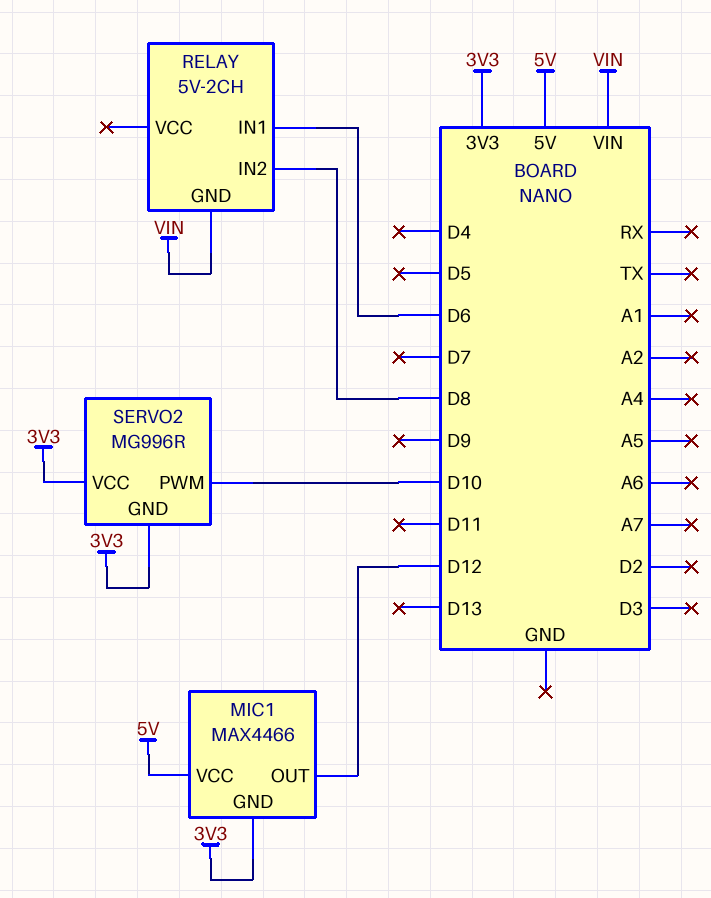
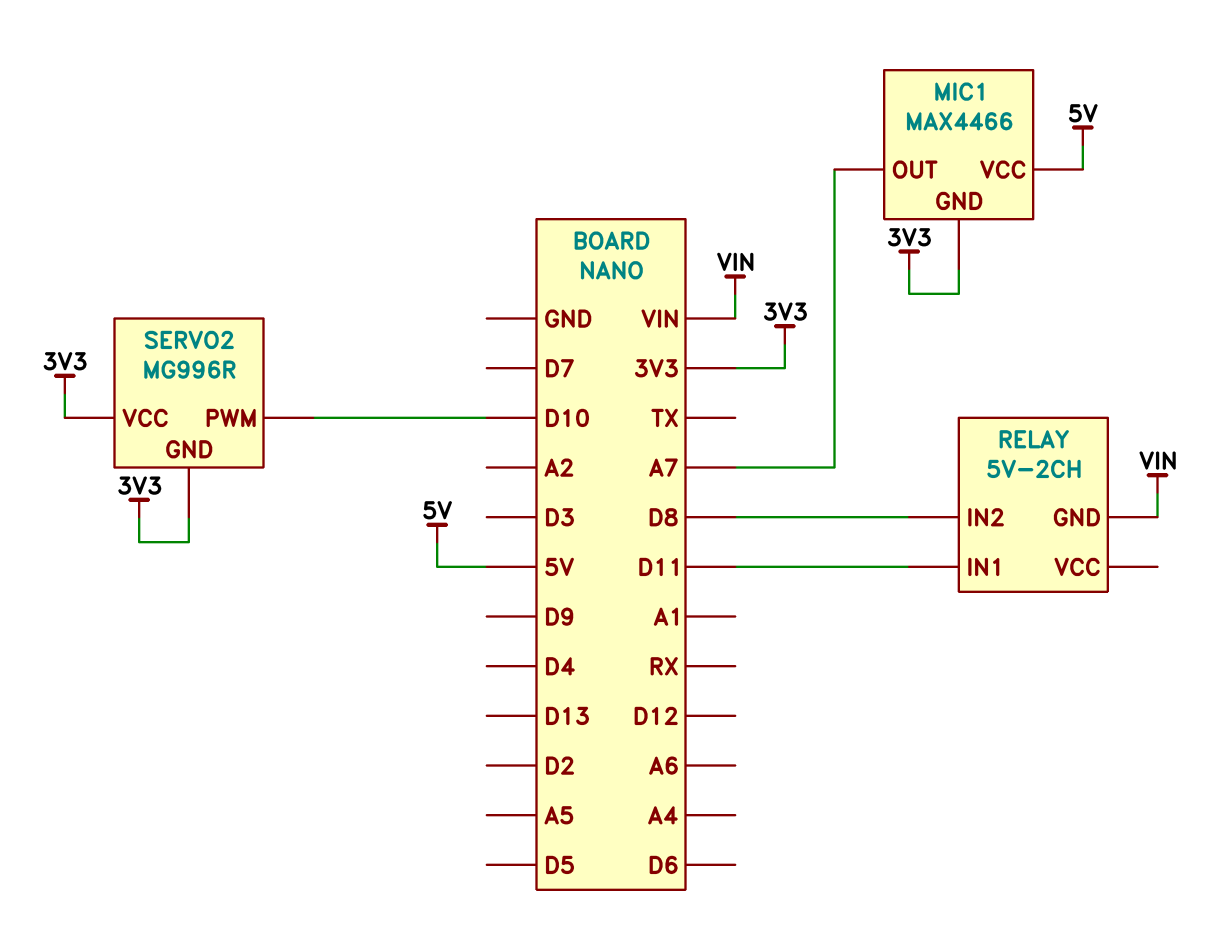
MIC1 pin OUT: D12 -> A7
RELAY pin IN1: D6 -> D11

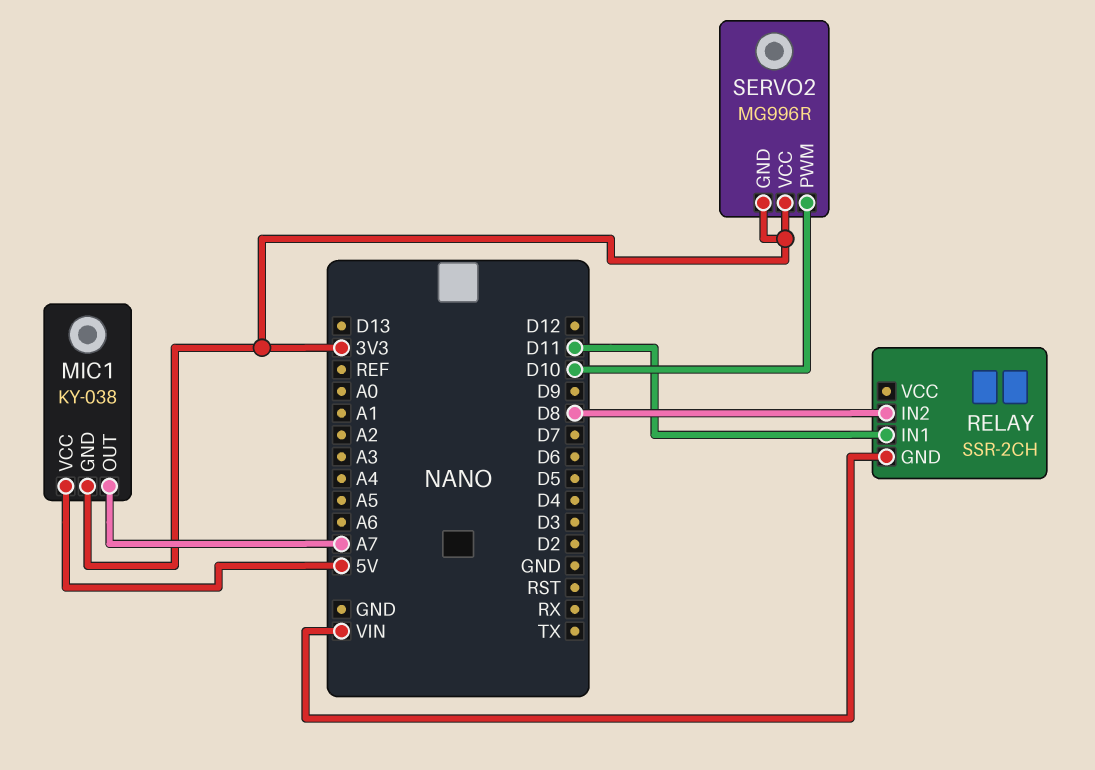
MIC1: MAX4466 -> KY-038
RELAY: 5V-2CH -> SSR-2CH

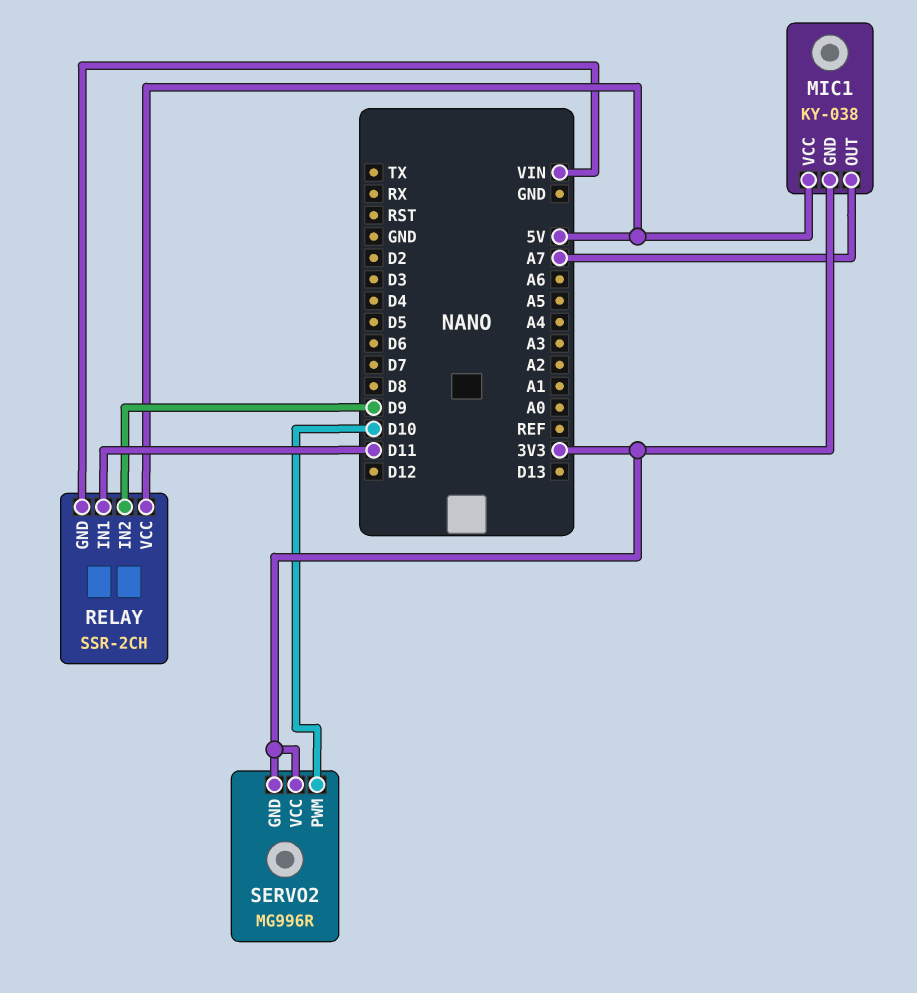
RELAY pin IN2: D8 -> D9
RELAY pin VCC: none -> 5V

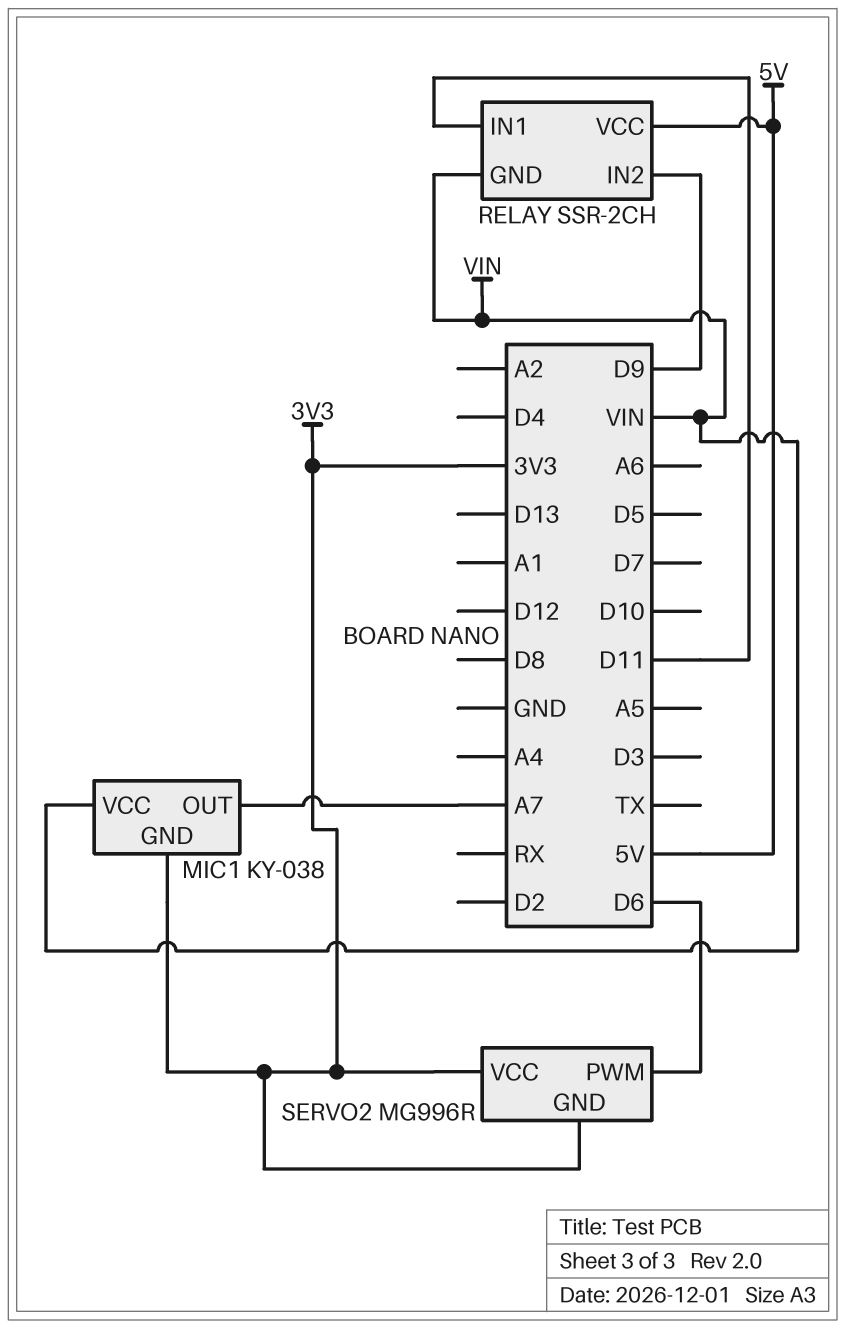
MIC1 pin VCC: 5V -> VIN
SERVO2 pin PWM: D10 -> D6

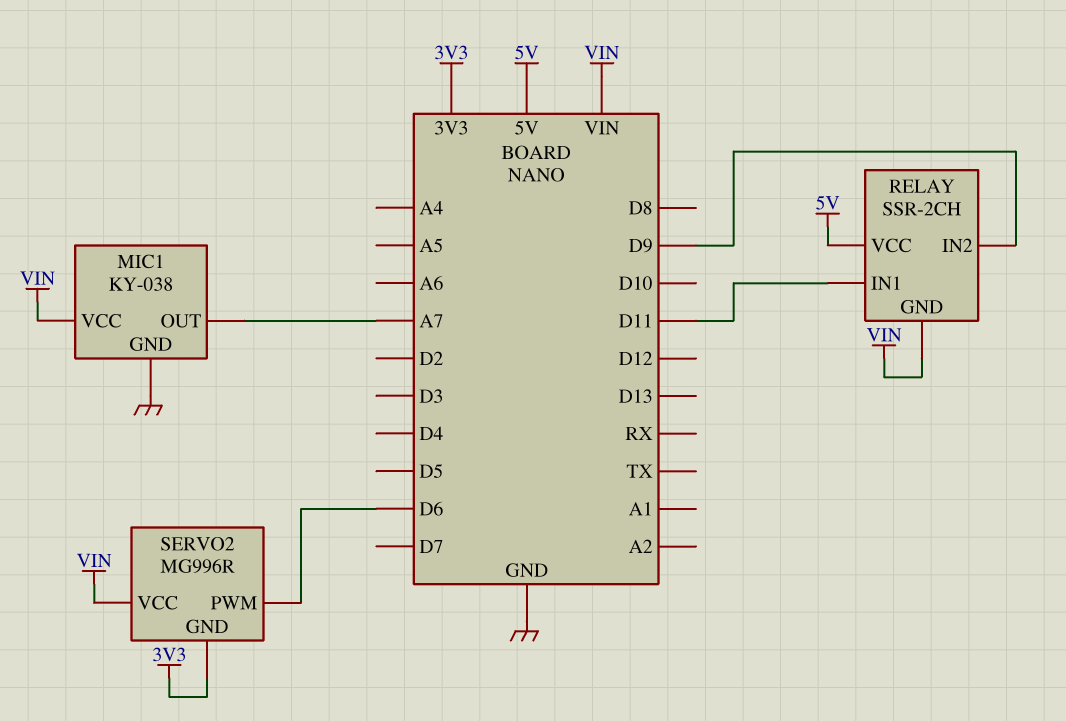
MIC1 pin GND: 3V3 -> GND
SERVO2 pin VCC: 3V3 -> VIN

